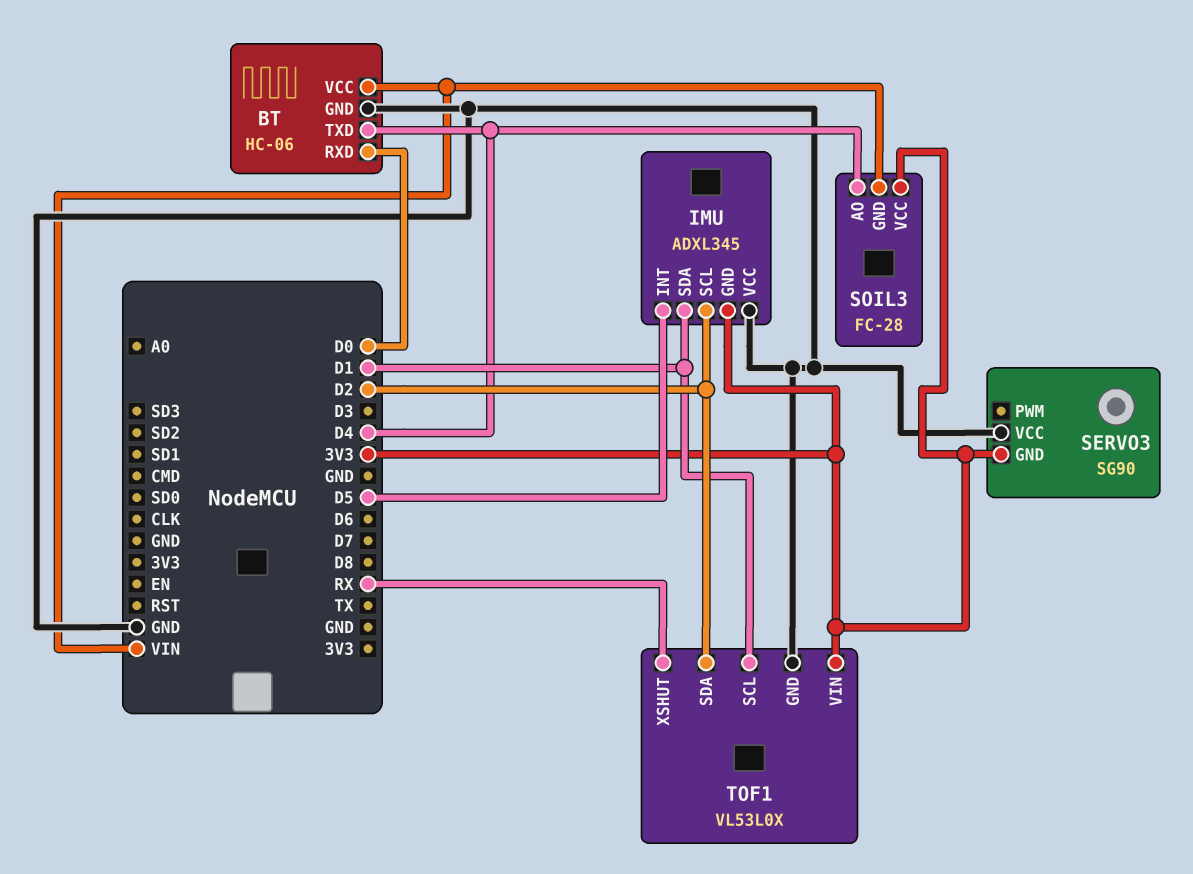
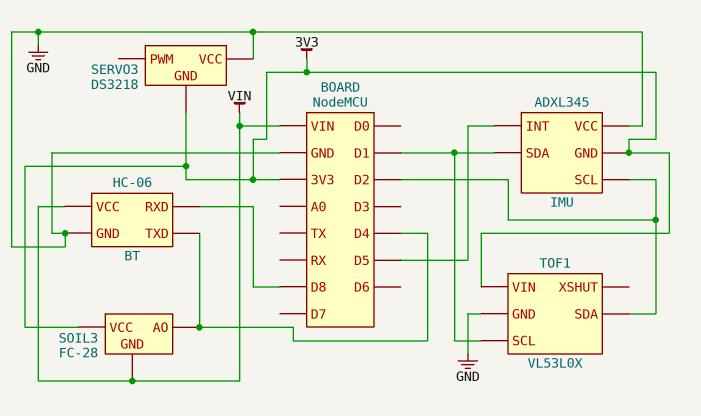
BT pin RXD: D0 -> D8
SERVO3: SG90 -> DS3218
TOF1 pin XSHUT: RX -> none

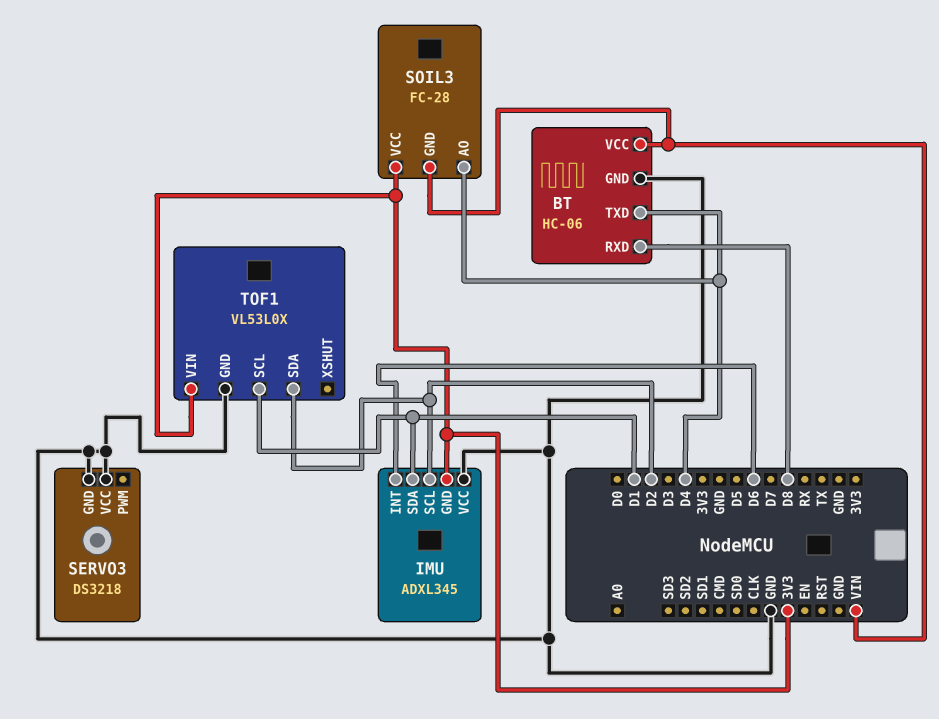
IMU pin INT: D5 -> D6
SERVO3 pin GND: 3V3 -> GND

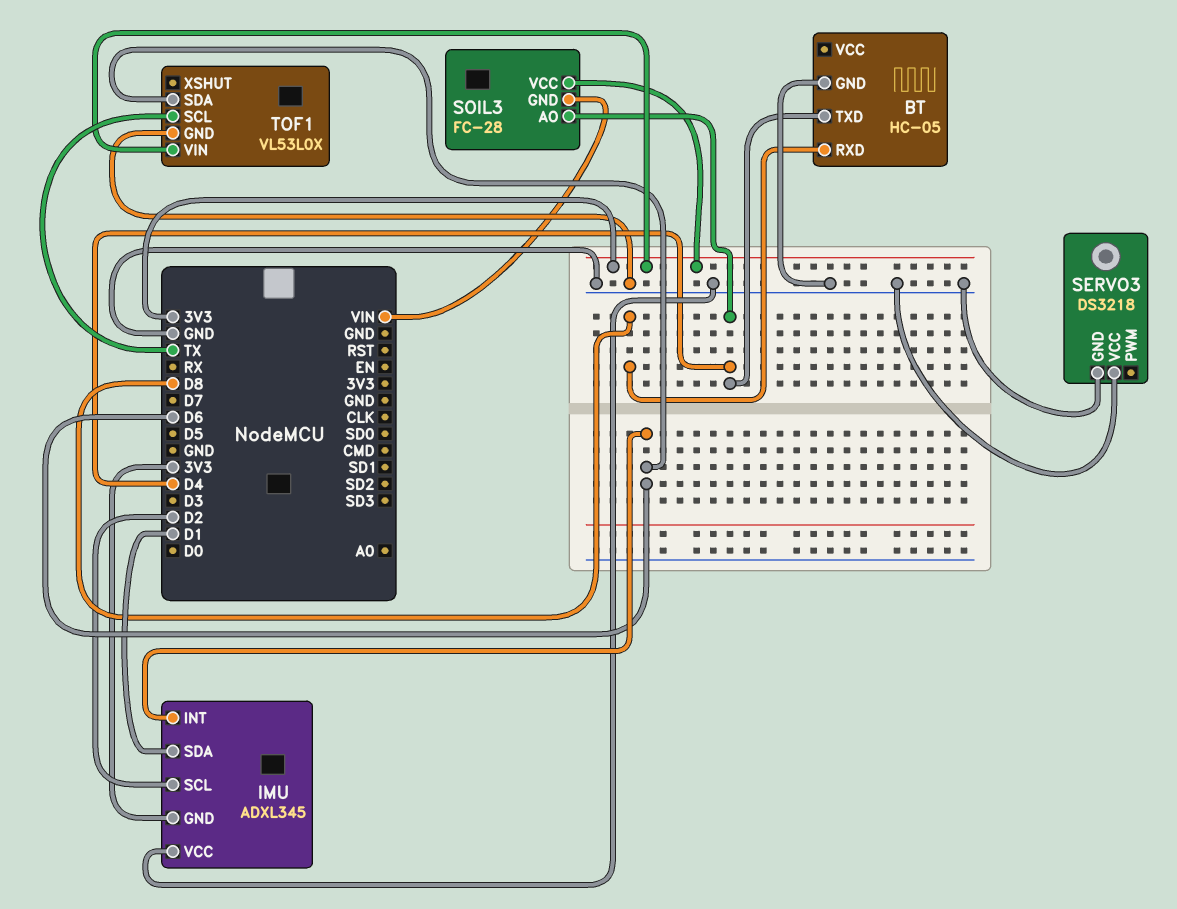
BT: HC-06 -> HC-05
BT pin VCC: VIN -> none
TOF1 pin SCL: D1 -> TX
TOF1 pin SDA: D2 -> D6

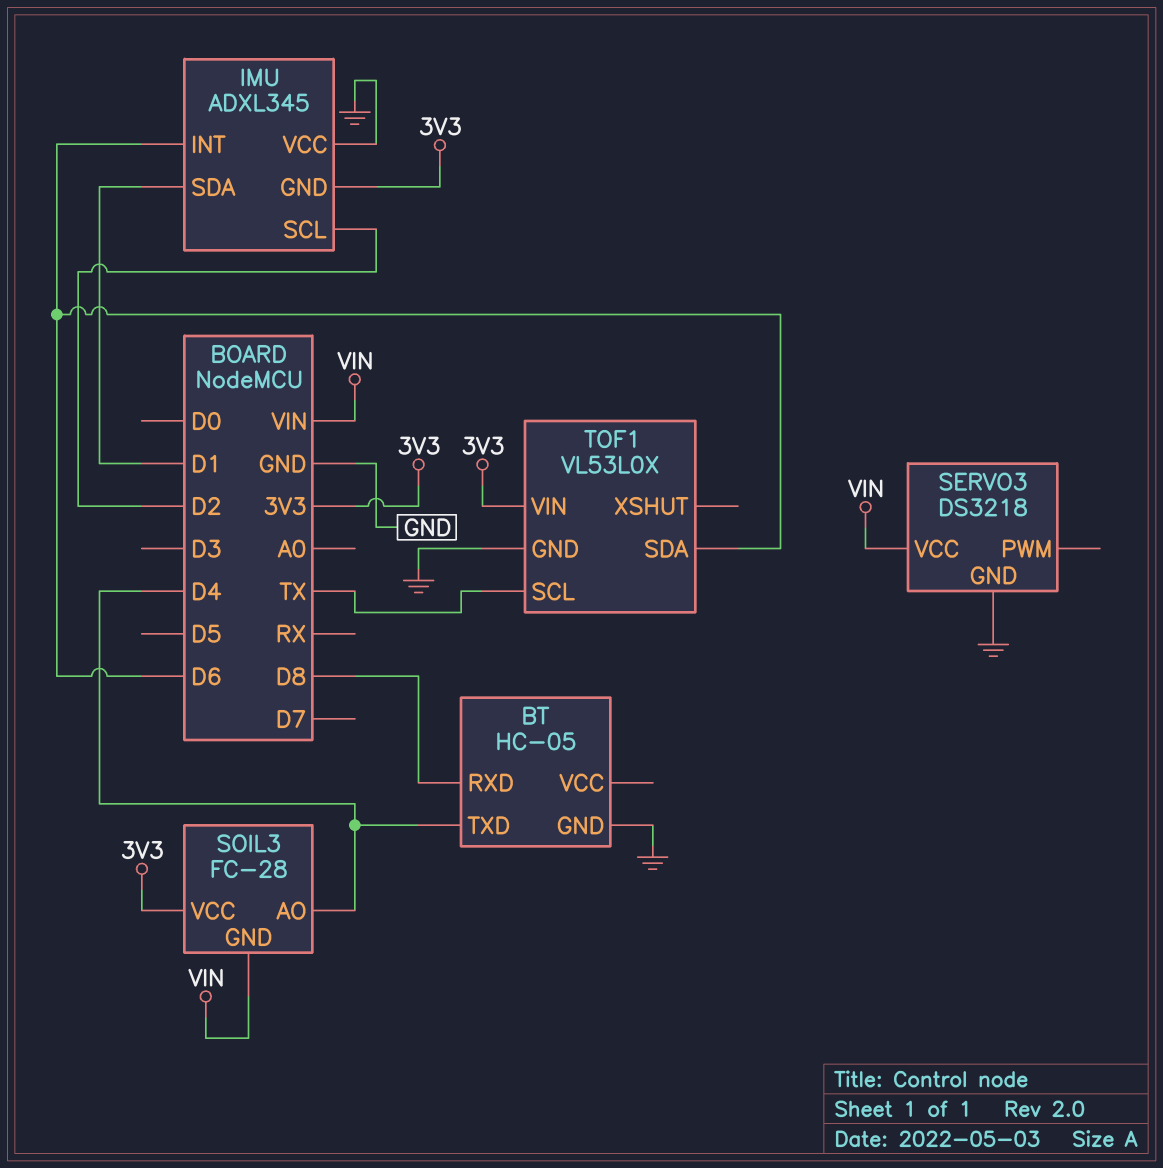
SERVO3 pin VCC: GND -> VIN

